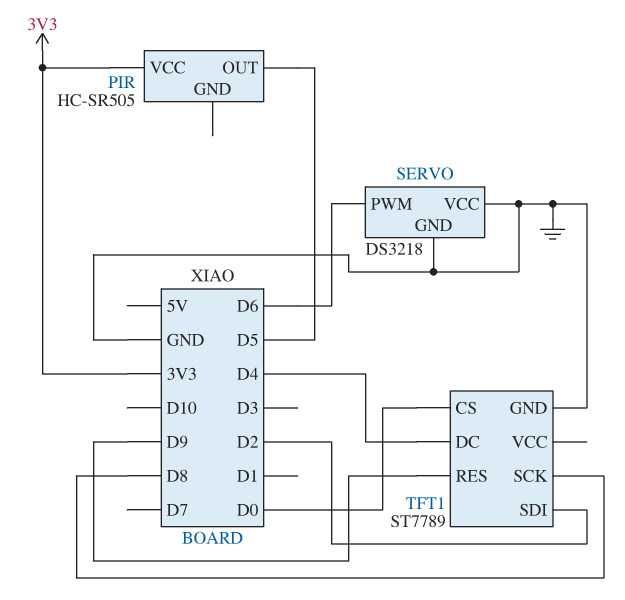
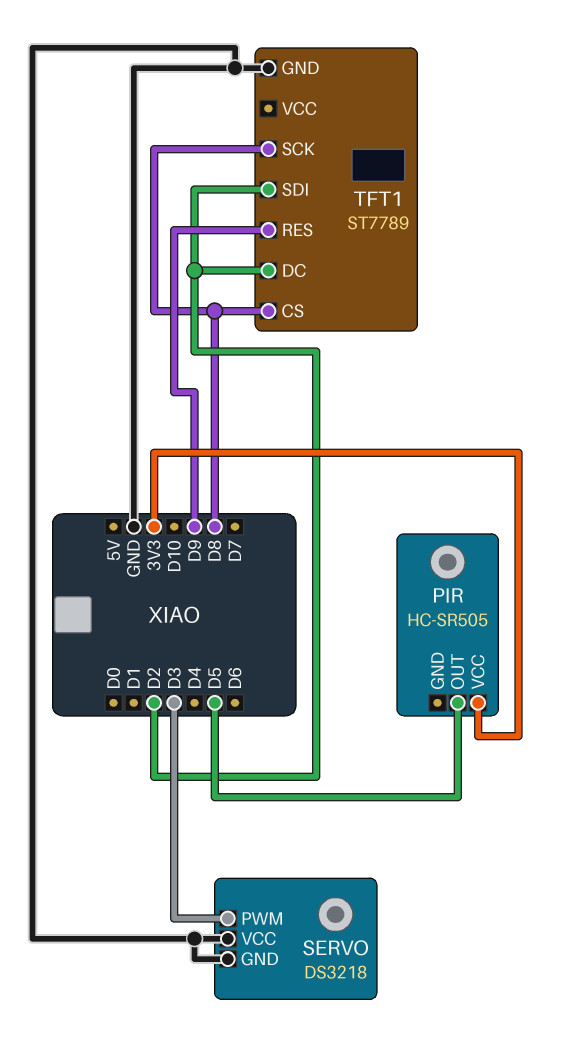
SERVO pin PWM: D6 -> D3
TFT1 pin CS: D0 -> D8
TFT1 pin DC: D4 -> D2

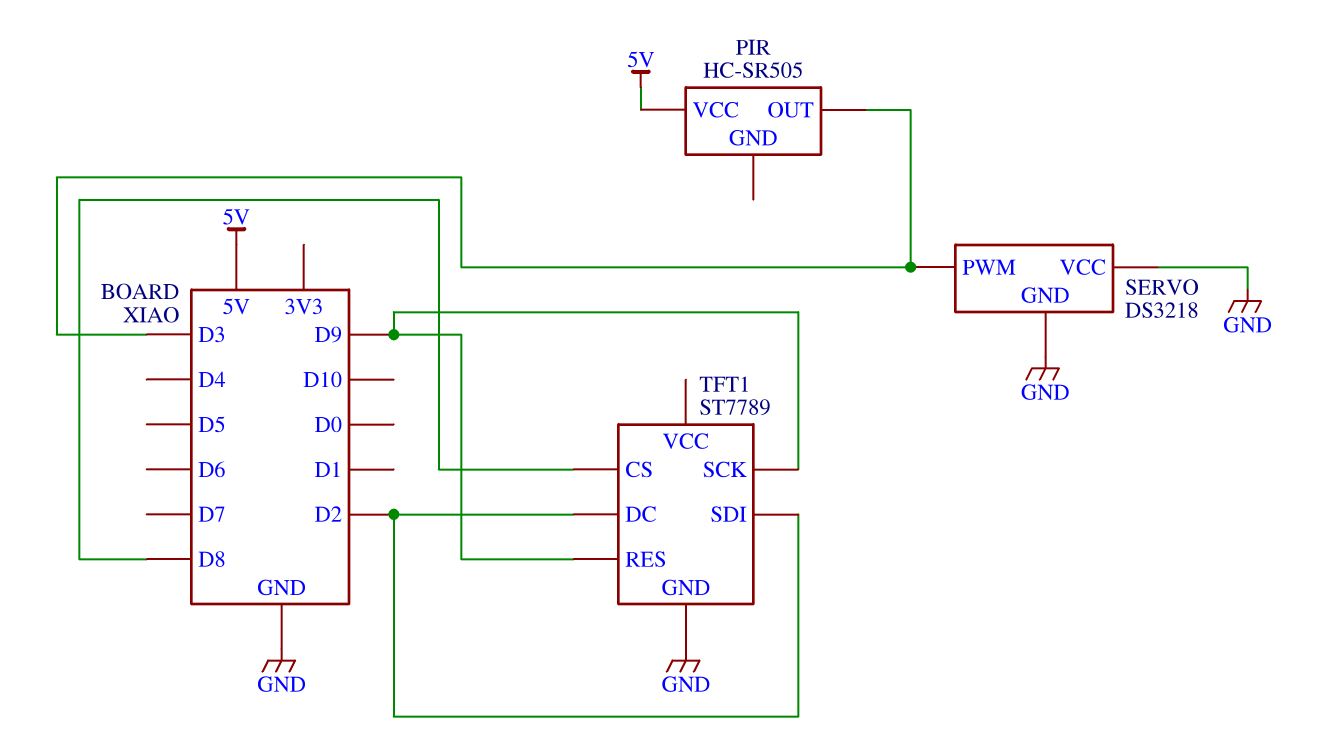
PIR pin OUT: D5 -> D3
PIR pin VCC: 3V3 -> 5V
TFT1 pin SCK: D8 -> D9

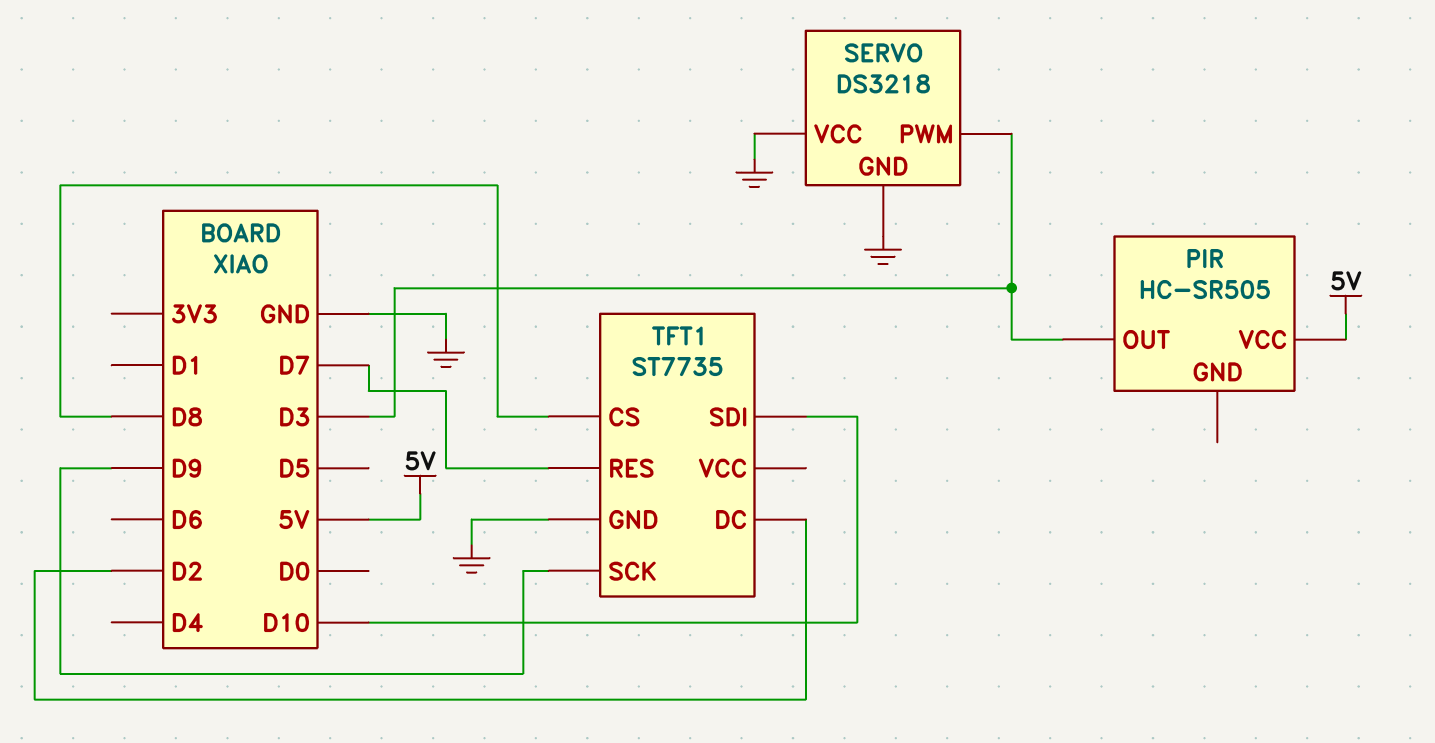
TFT1: ST7789 -> ST7735
TFT1 pin RES: D9 -> D7
TFT1 pin SDI: D2 -> D10

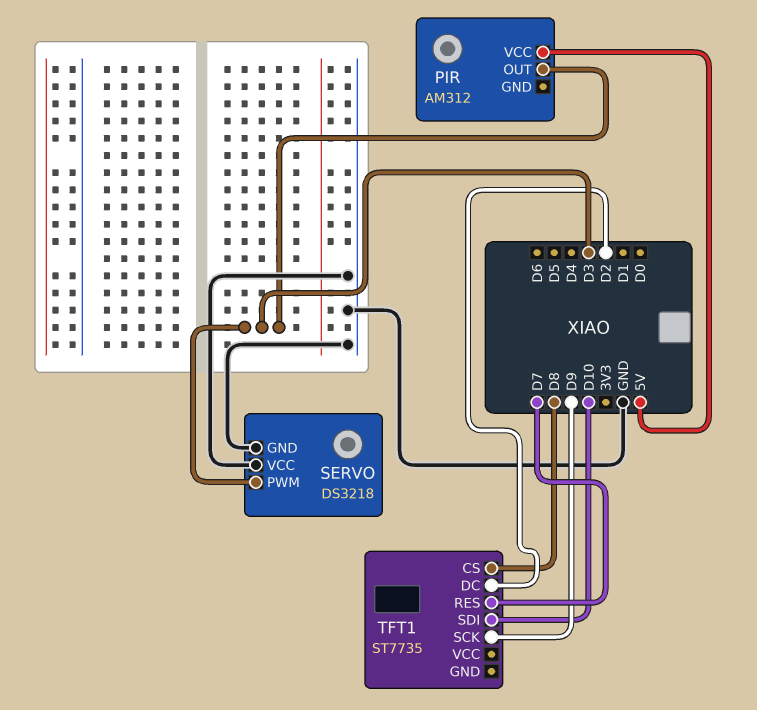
PIR: HC-SR505 -> AM312
TFT1 pin GND: GND -> none

